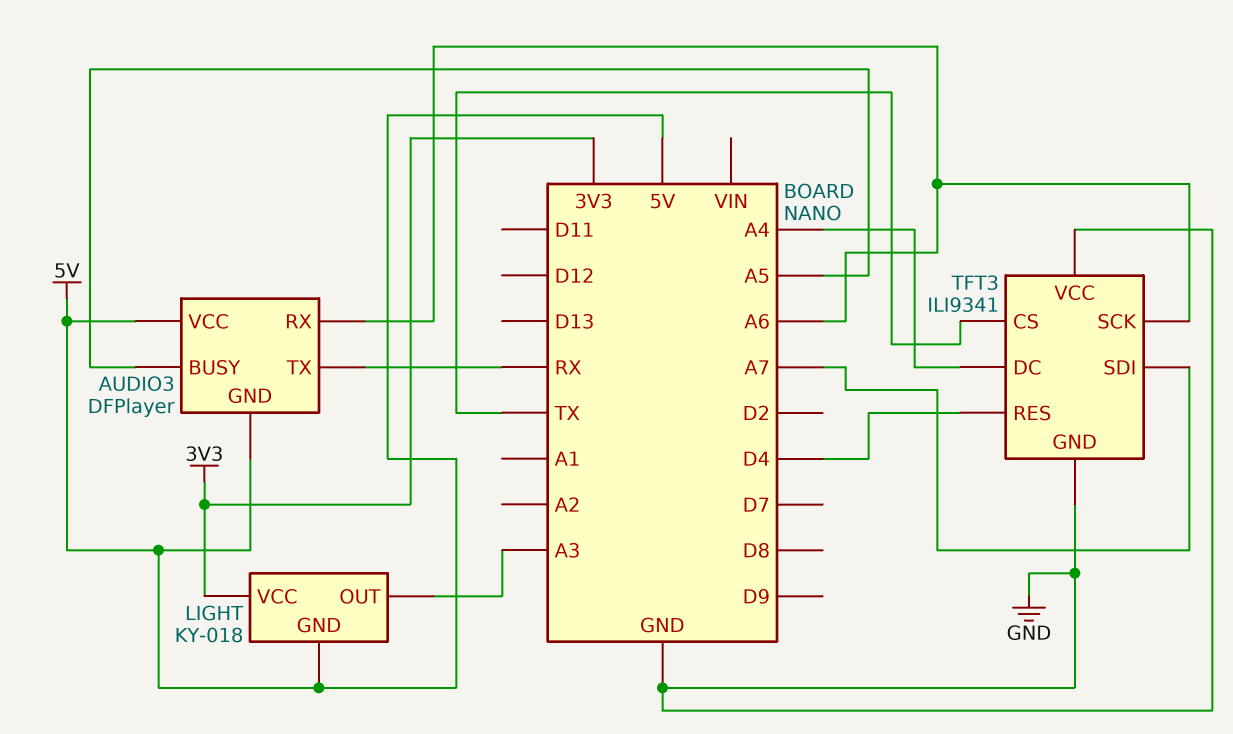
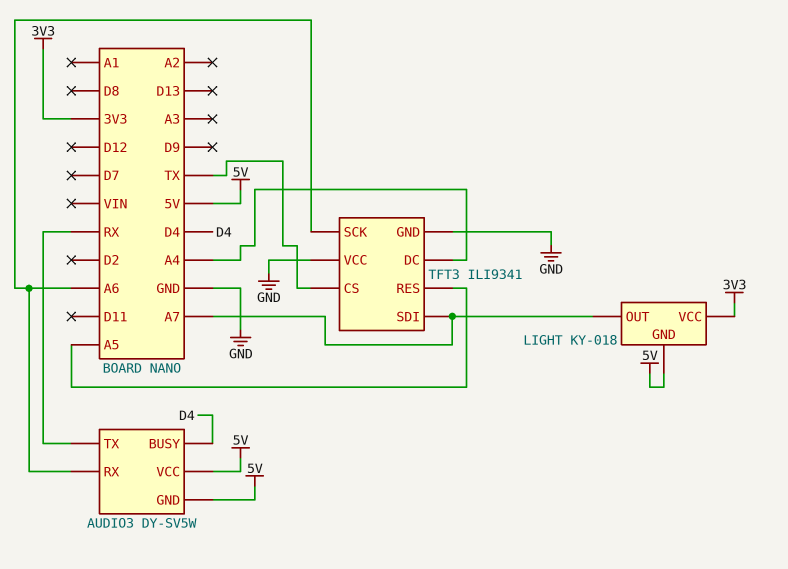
AUDIO3: DFPlayer -> DY-SV5W
AUDIO3 pin BUSY: A5 -> D4
LIGHT pin OUT: A3 -> A7
TFT3 pin RES: D4 -> A5

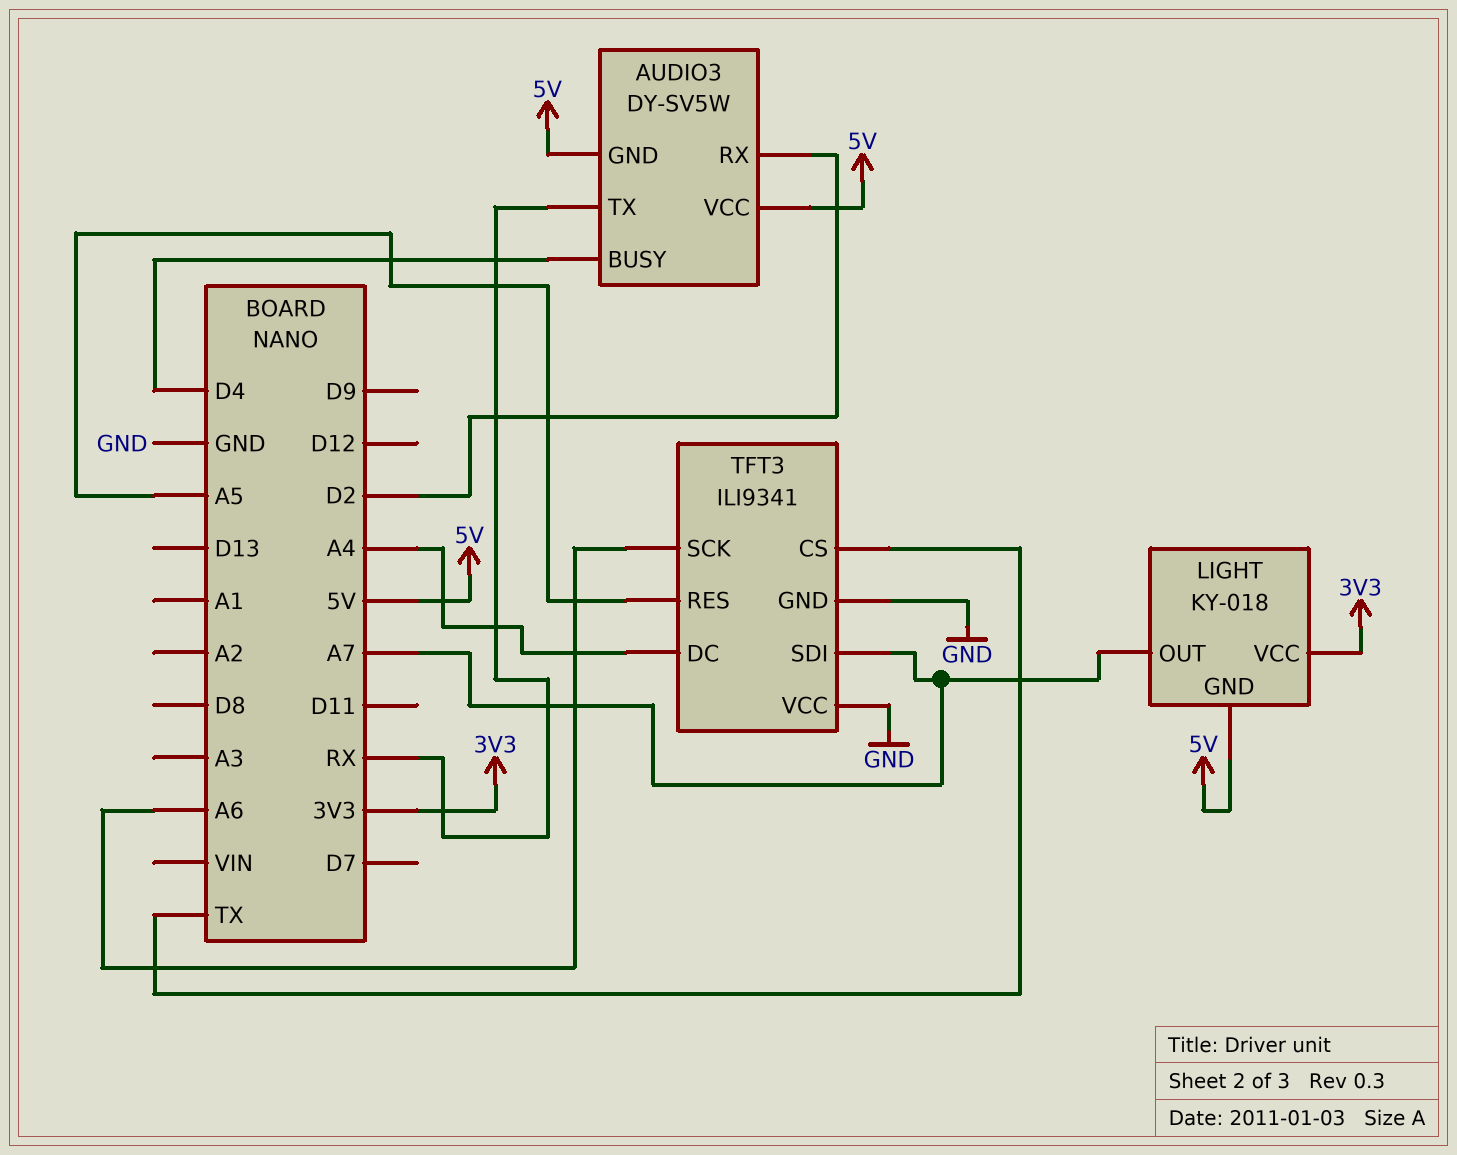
AUDIO3 pin RX: A6 -> D2

